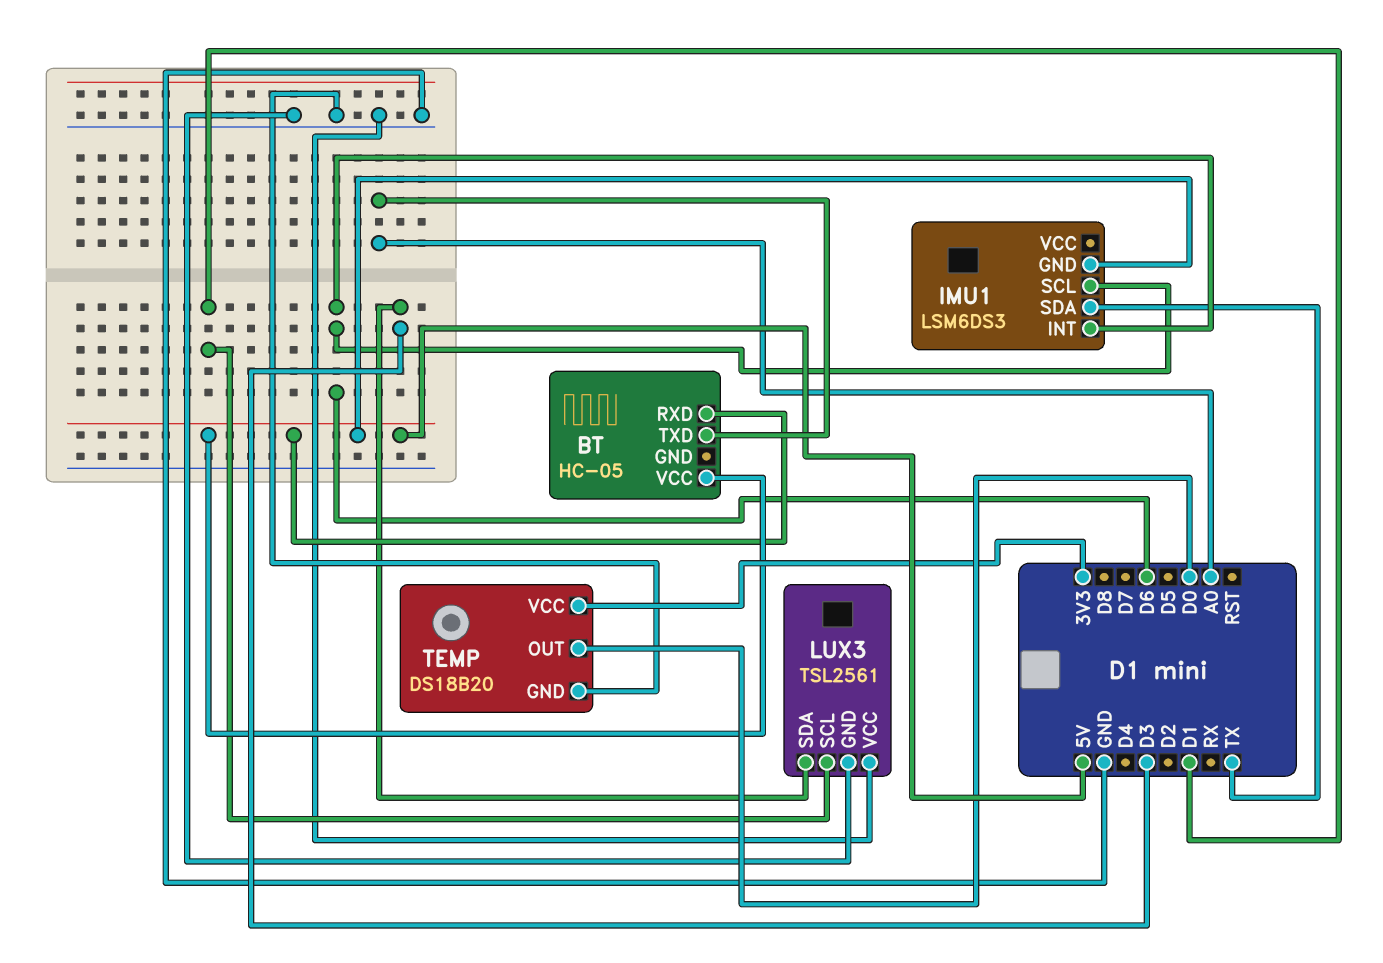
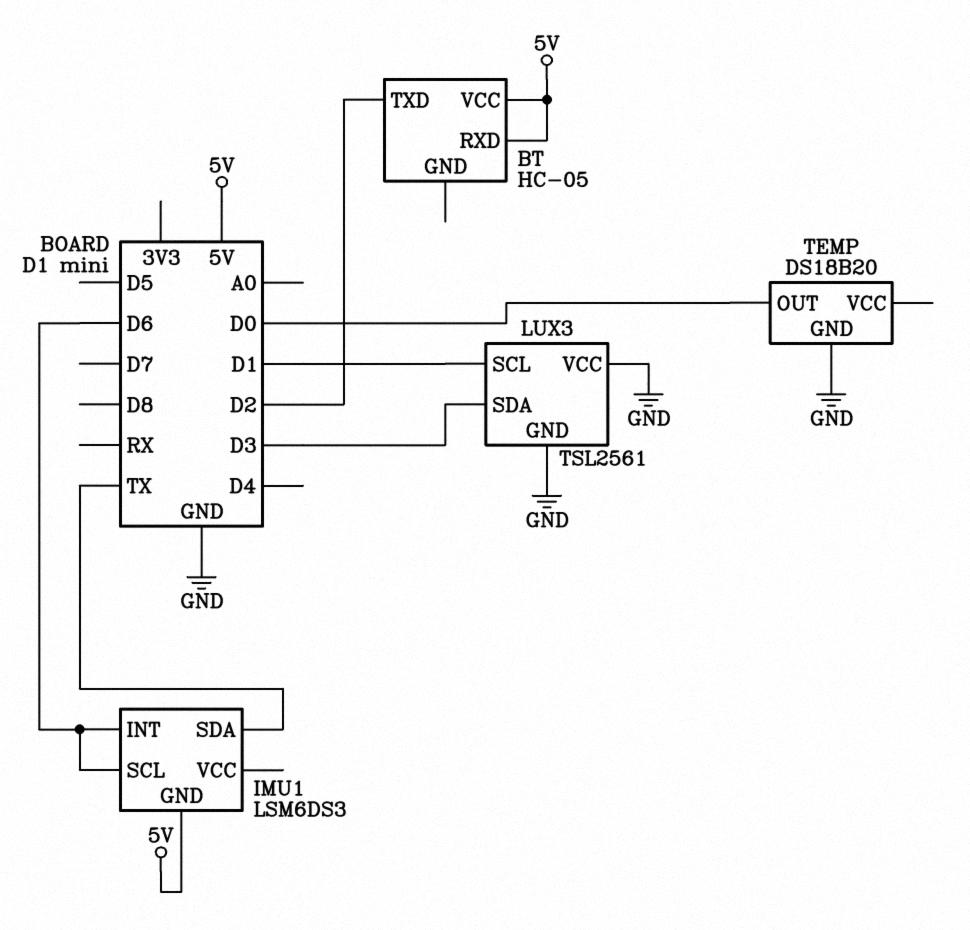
BT pin TXD: A0 -> D2
TEMP pin VCC: 3V3 -> none

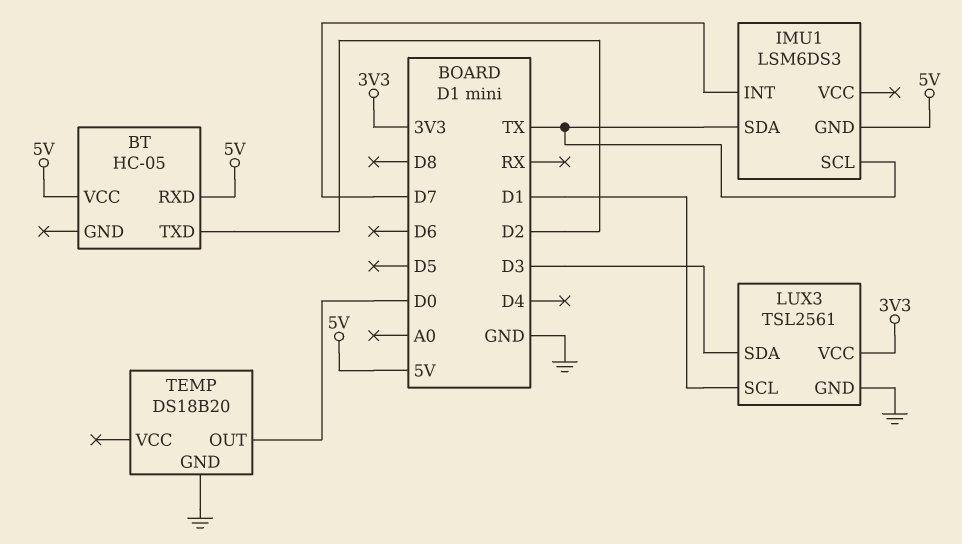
IMU1 pin INT: D6 -> D7
IMU1 pin SCL: D6 -> TX
LUX3 pin VCC: GND -> 3V3

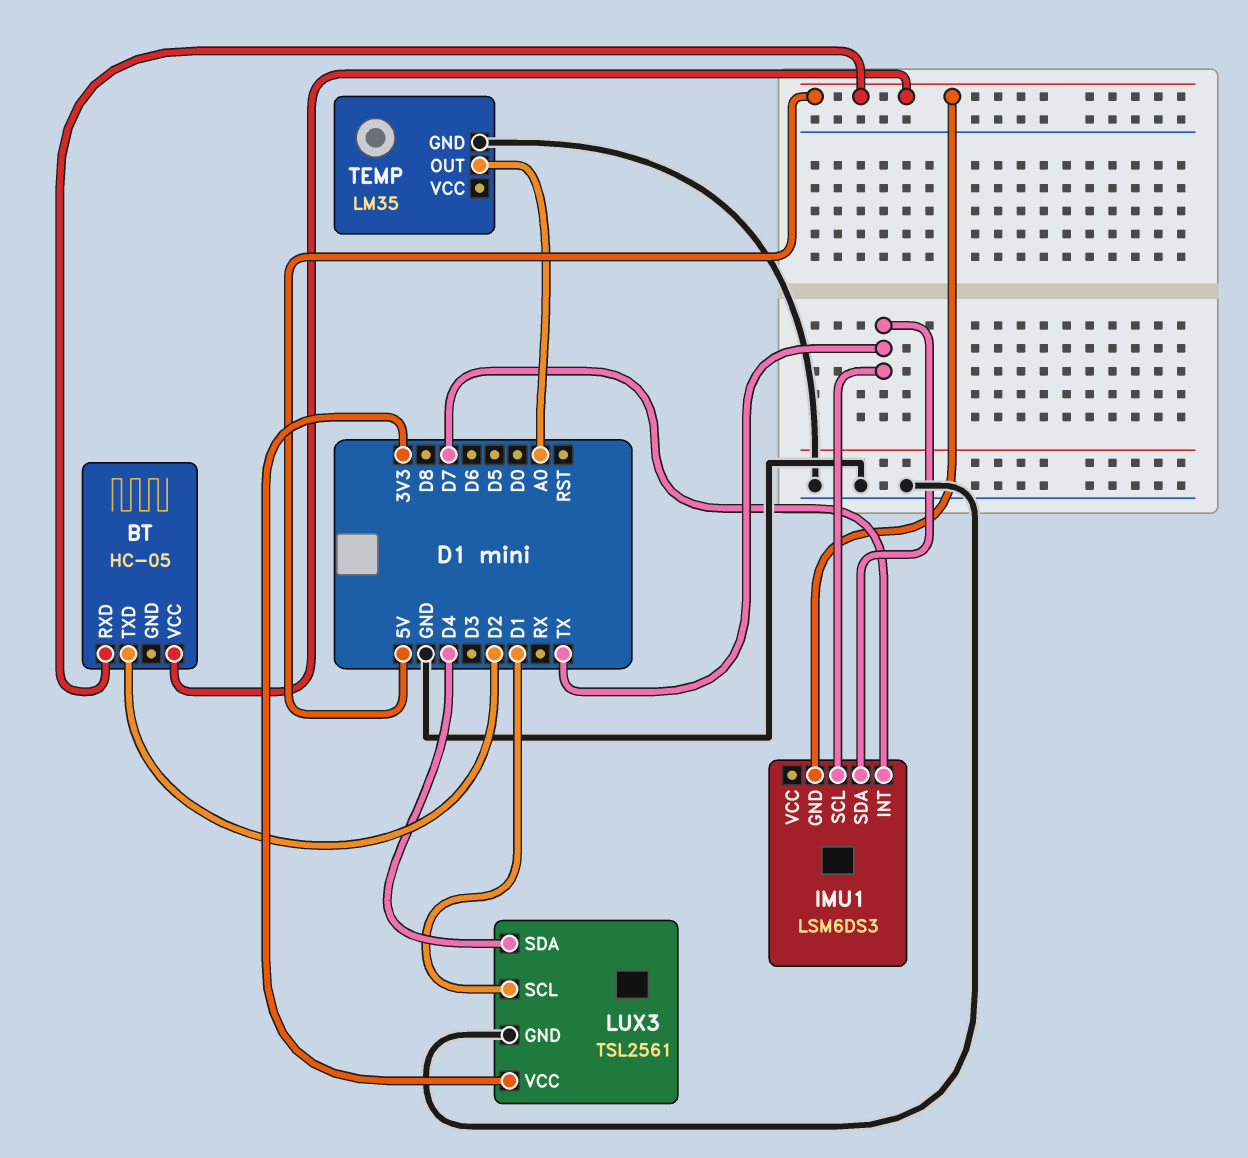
LUX3 pin SDA: D3 -> D4
TEMP: DS18B20 -> LM35
TEMP pin OUT: D0 -> A0

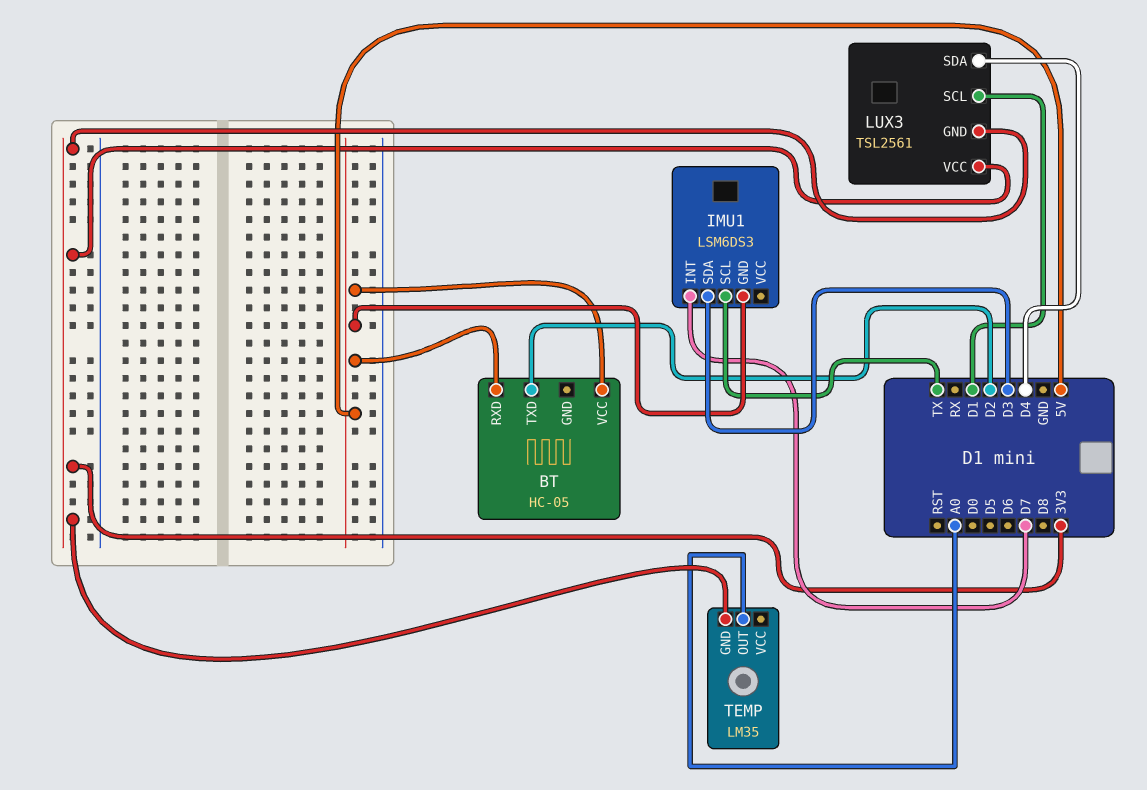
IMU1 pin SDA: TX -> D3
LUX3 pin GND: GND -> 3V3
TEMP pin GND: GND -> 3V3

